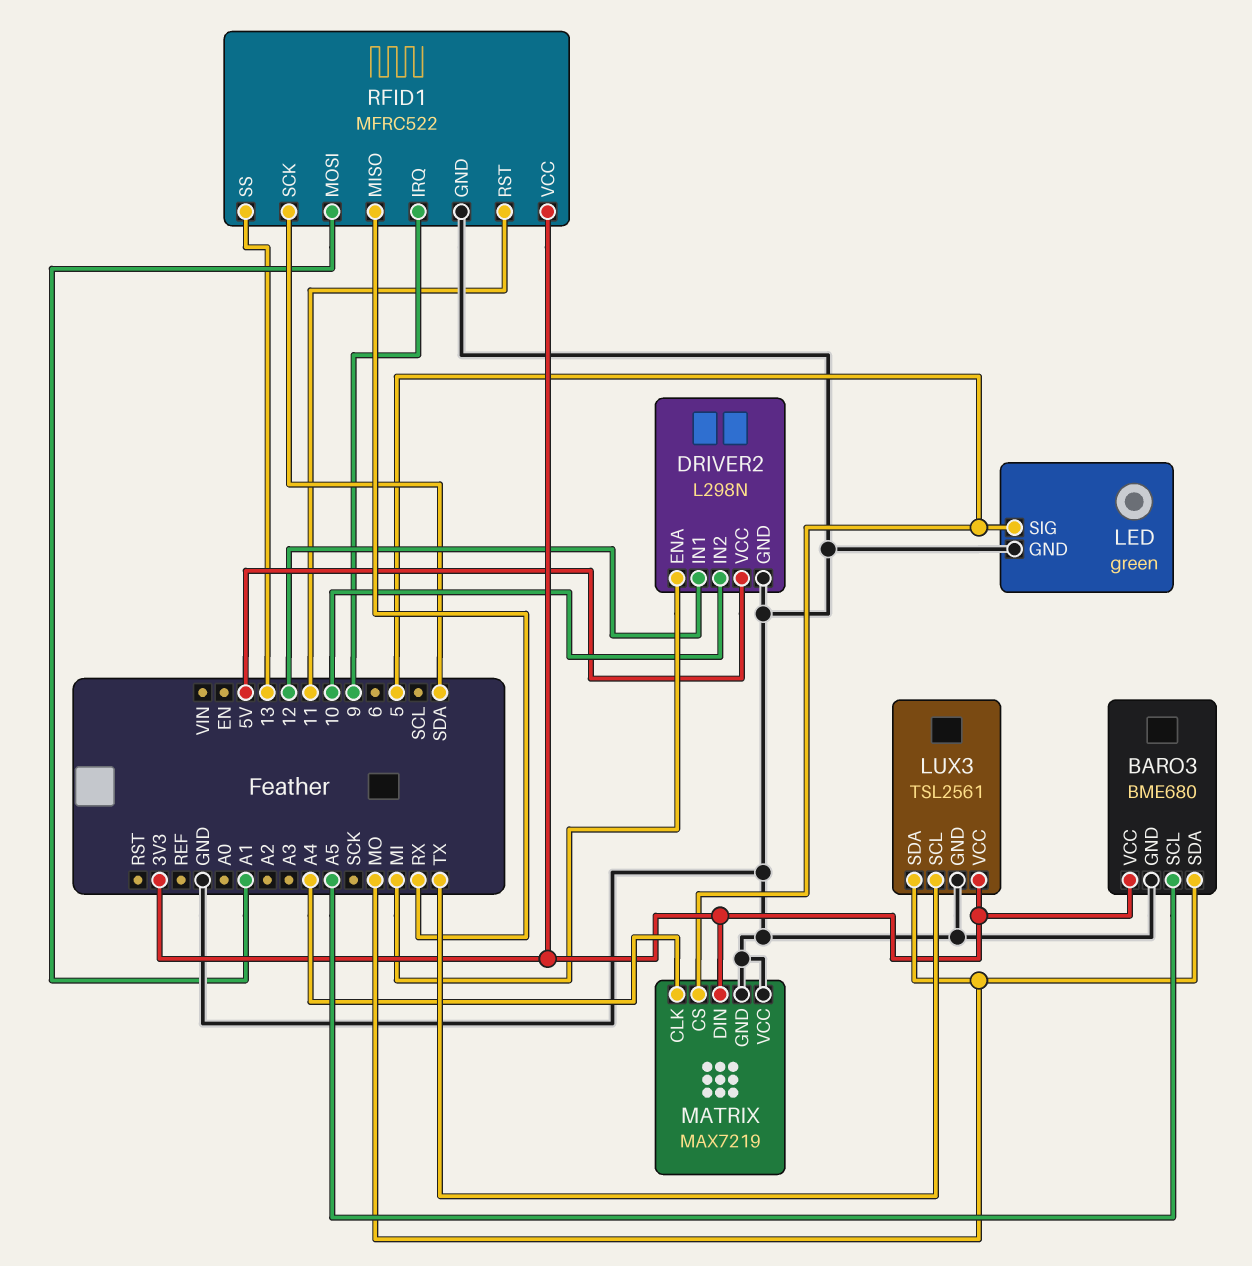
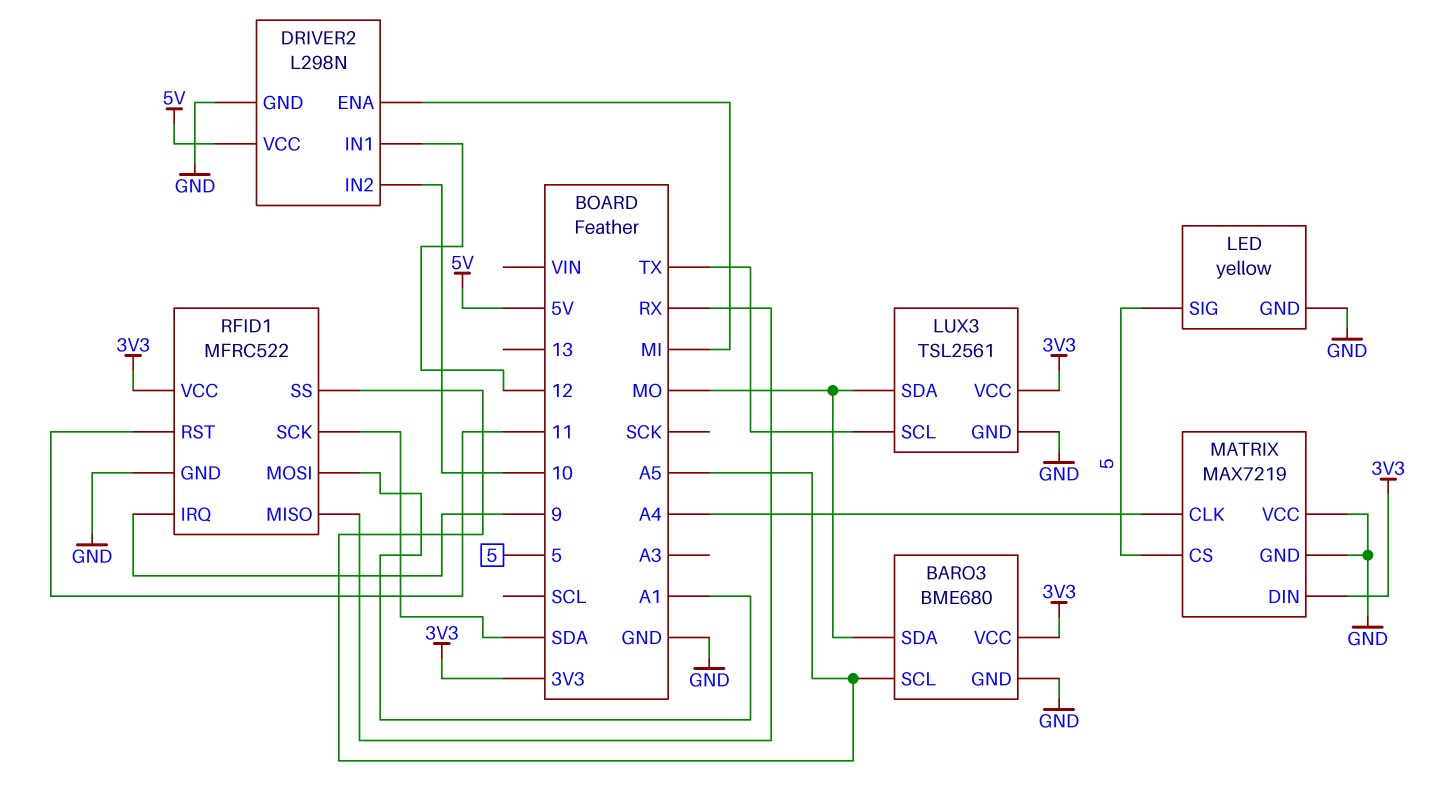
LED: green -> yellow
RFID1 pin SS: 13 -> A5

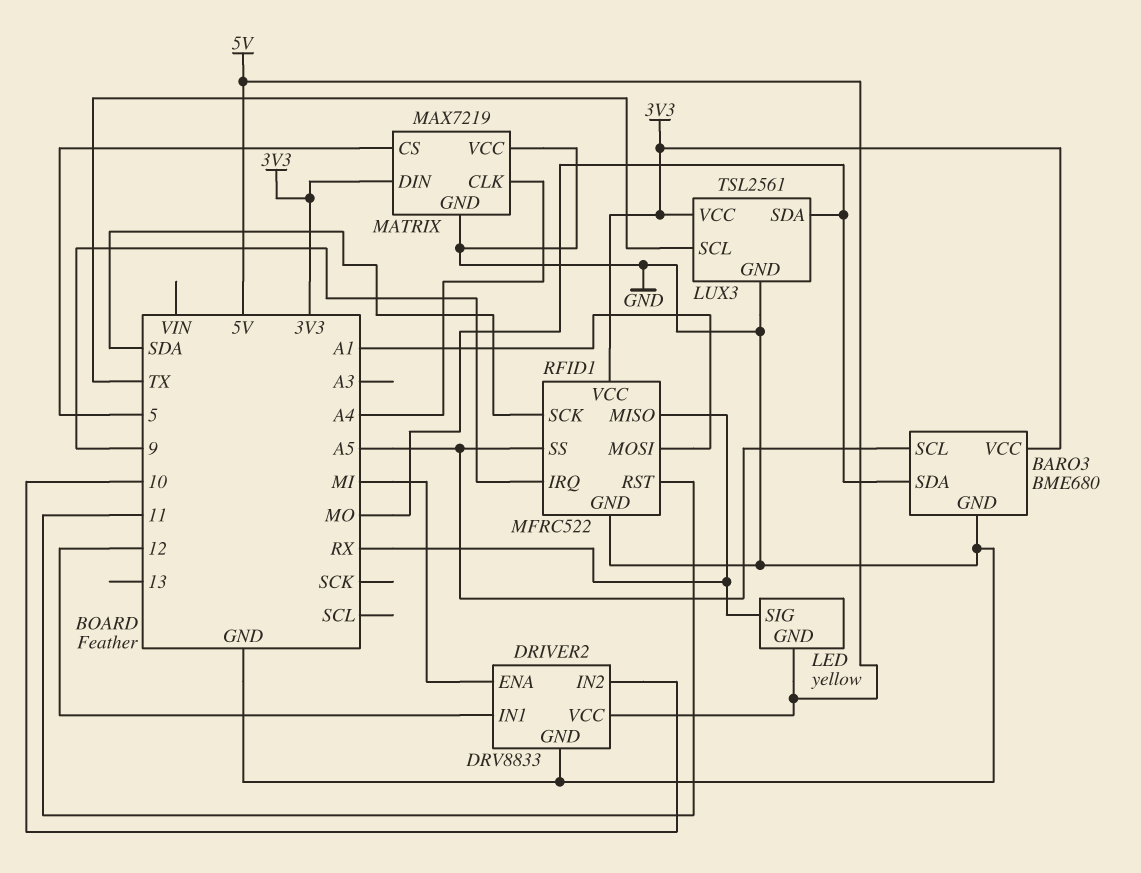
DRIVER2: L298N -> DRV8833
LED pin GND: GND -> 5V
LED pin SIG: 5 -> RX

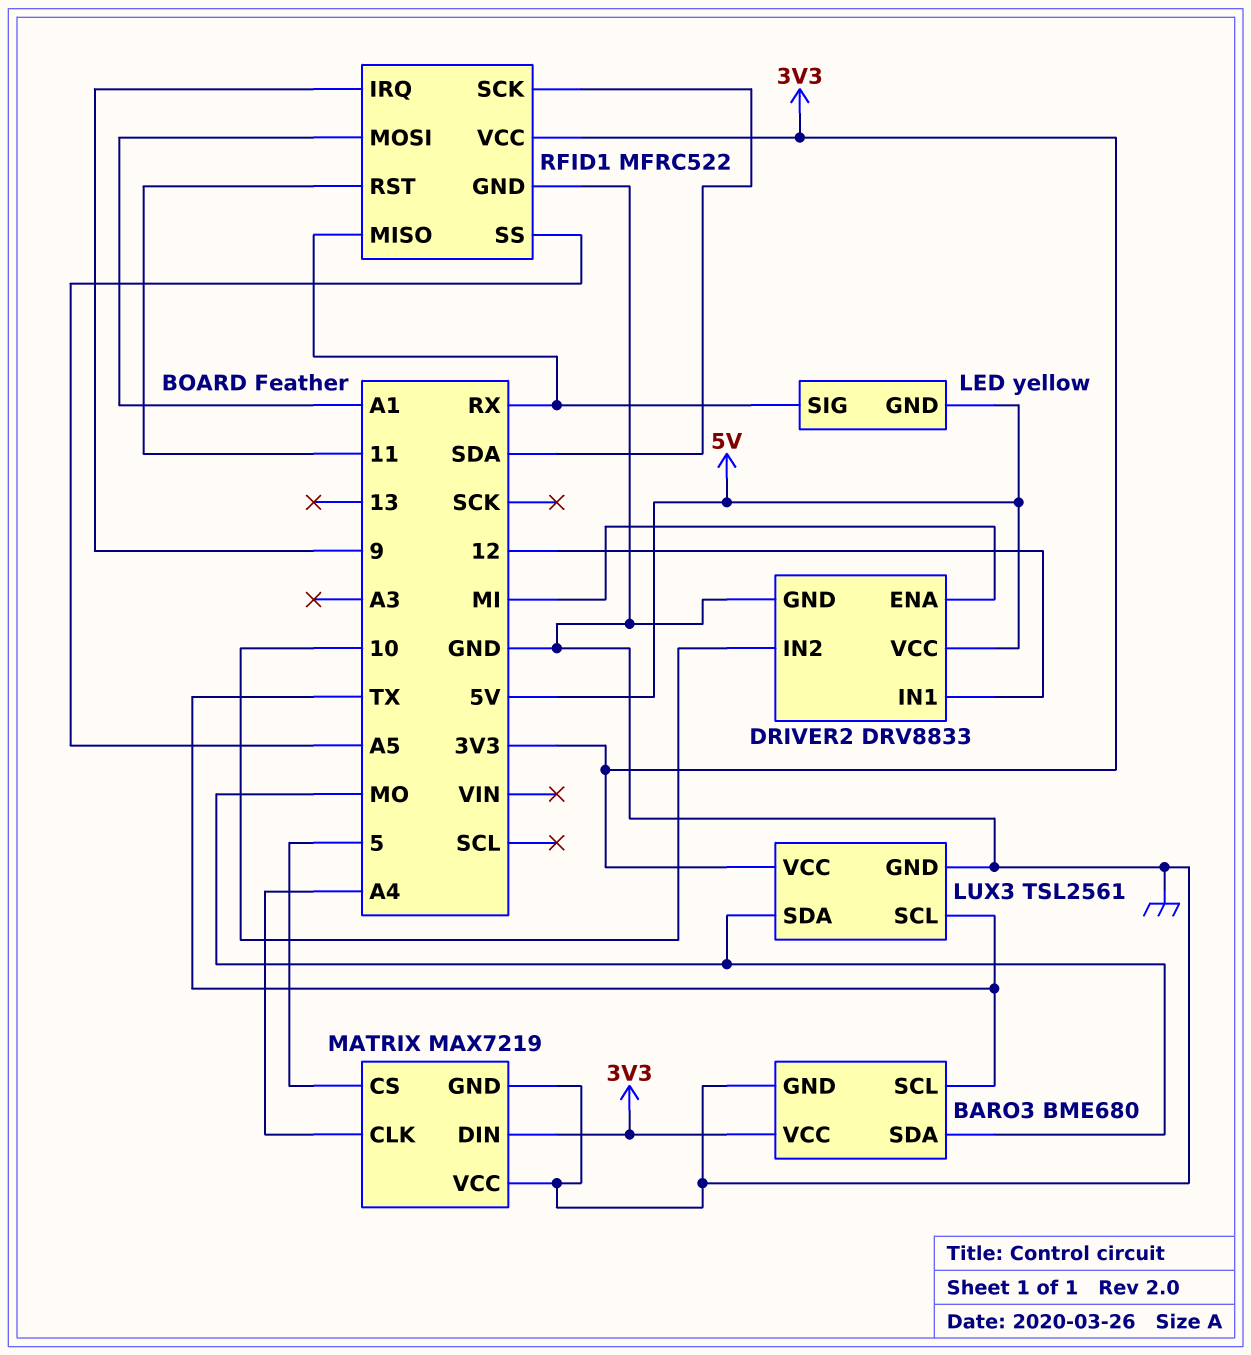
BARO3 pin SCL: A5 -> TX

